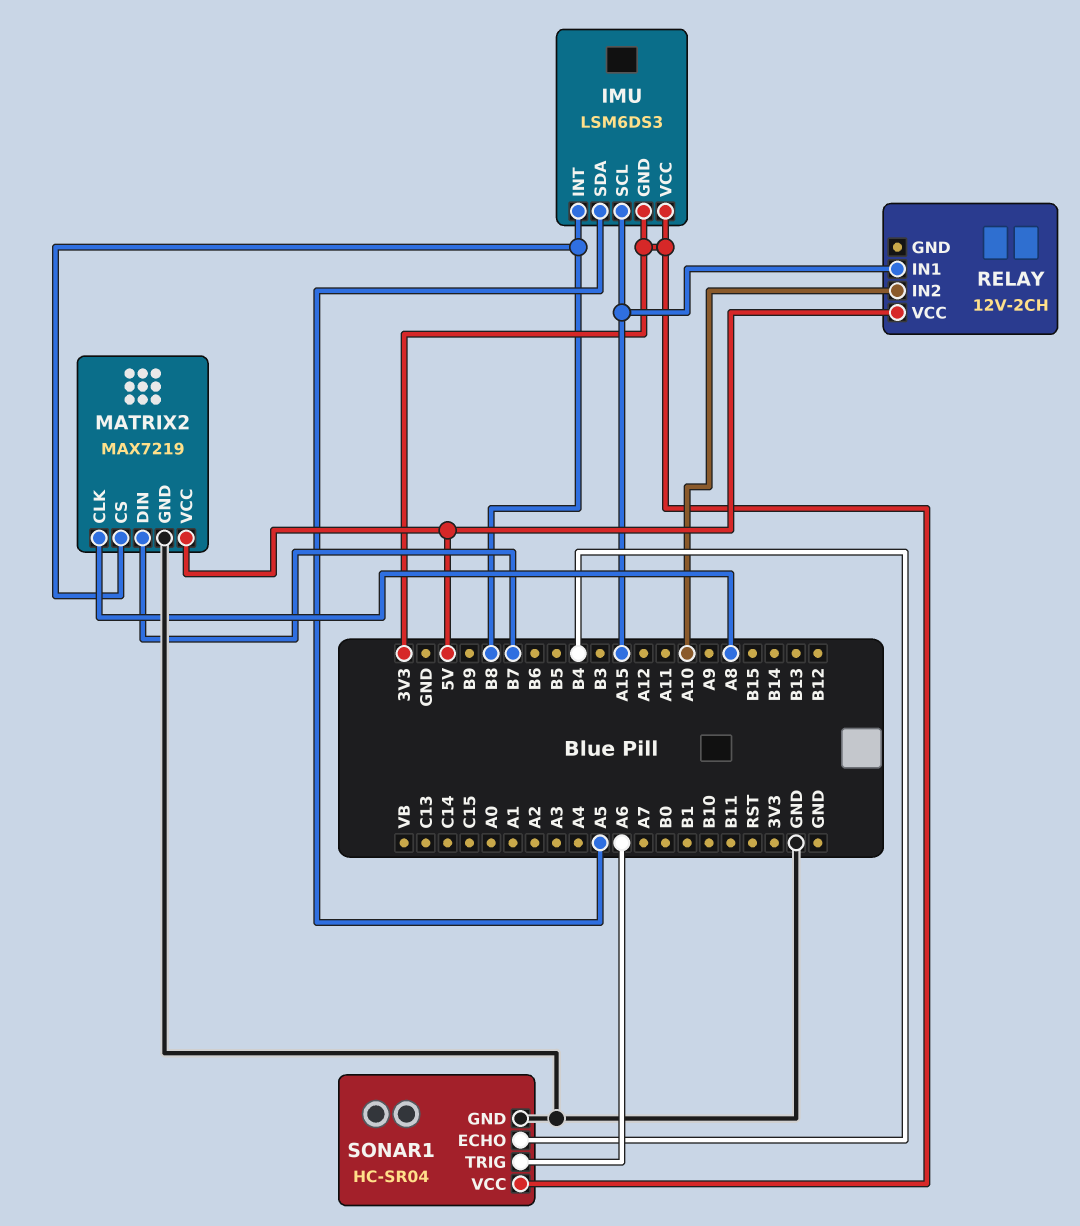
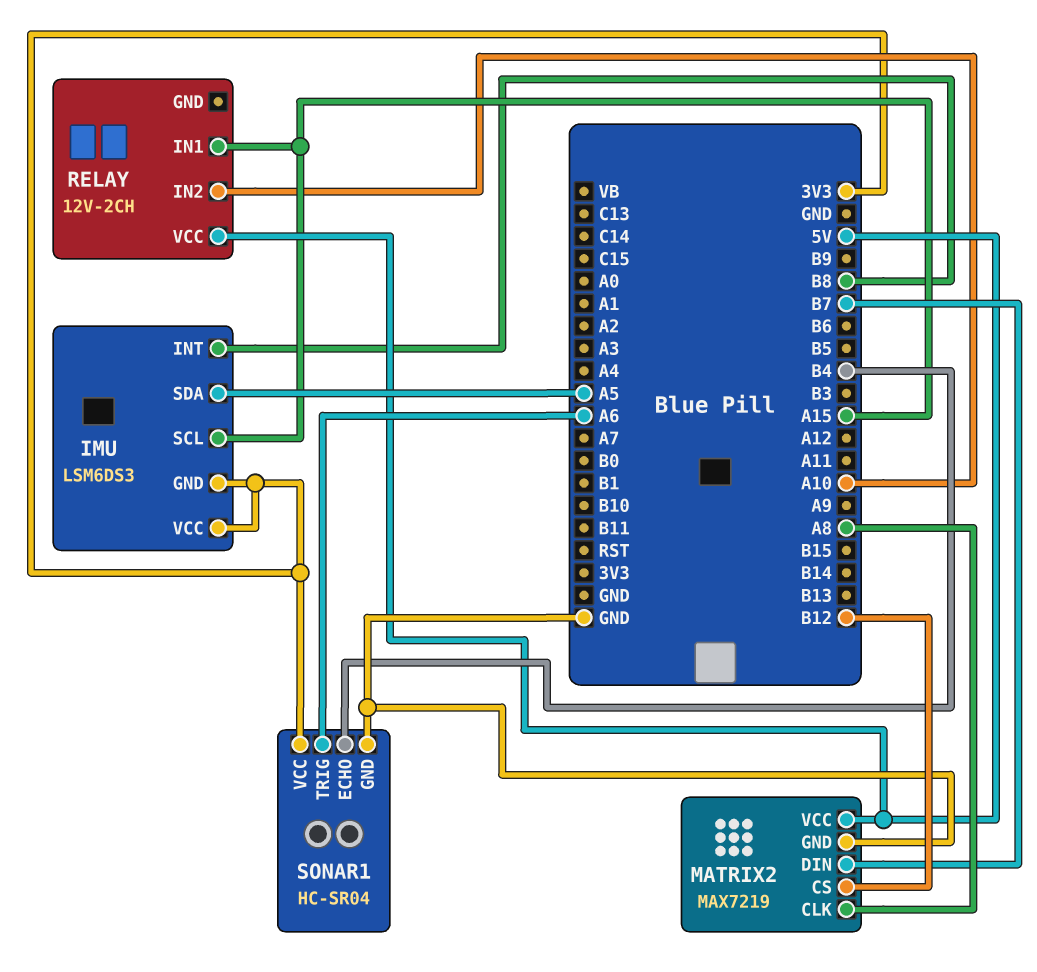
MATRIX2 pin CS: B8 -> B12

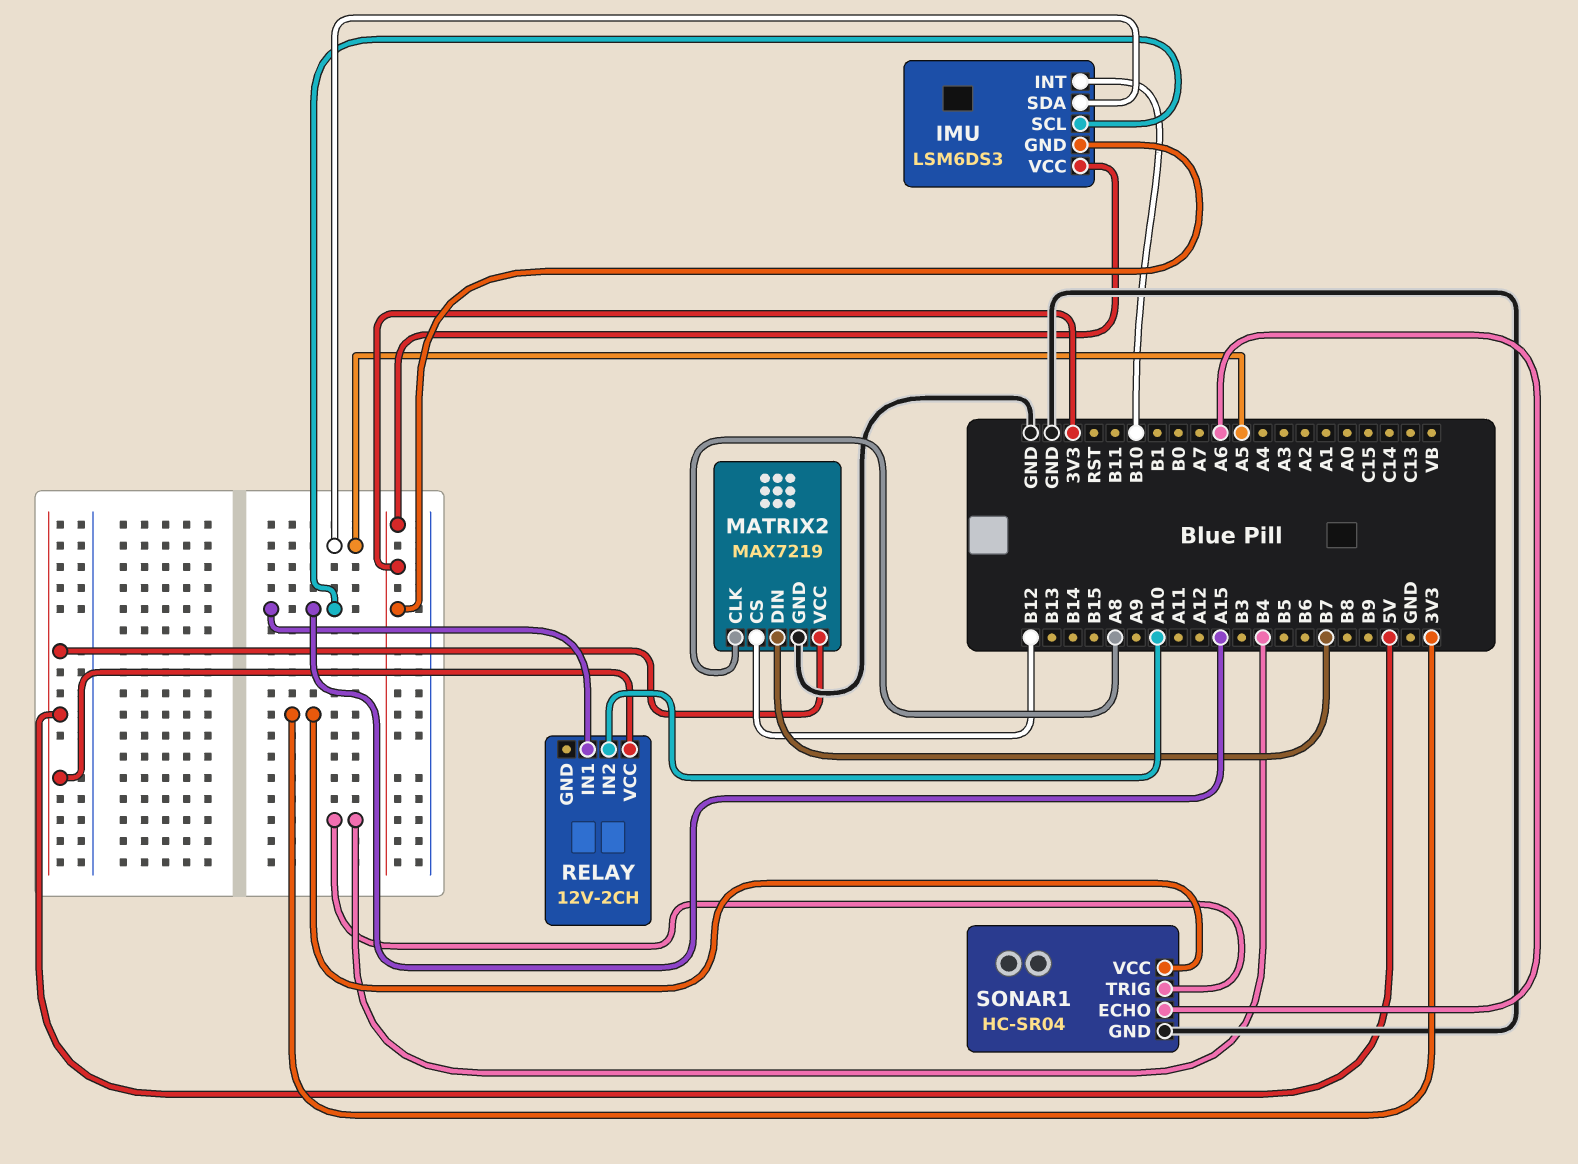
IMU pin INT: B8 -> B10
SONAR1 pin ECHO: B4 -> A6
SONAR1 pin TRIG: A6 -> B4

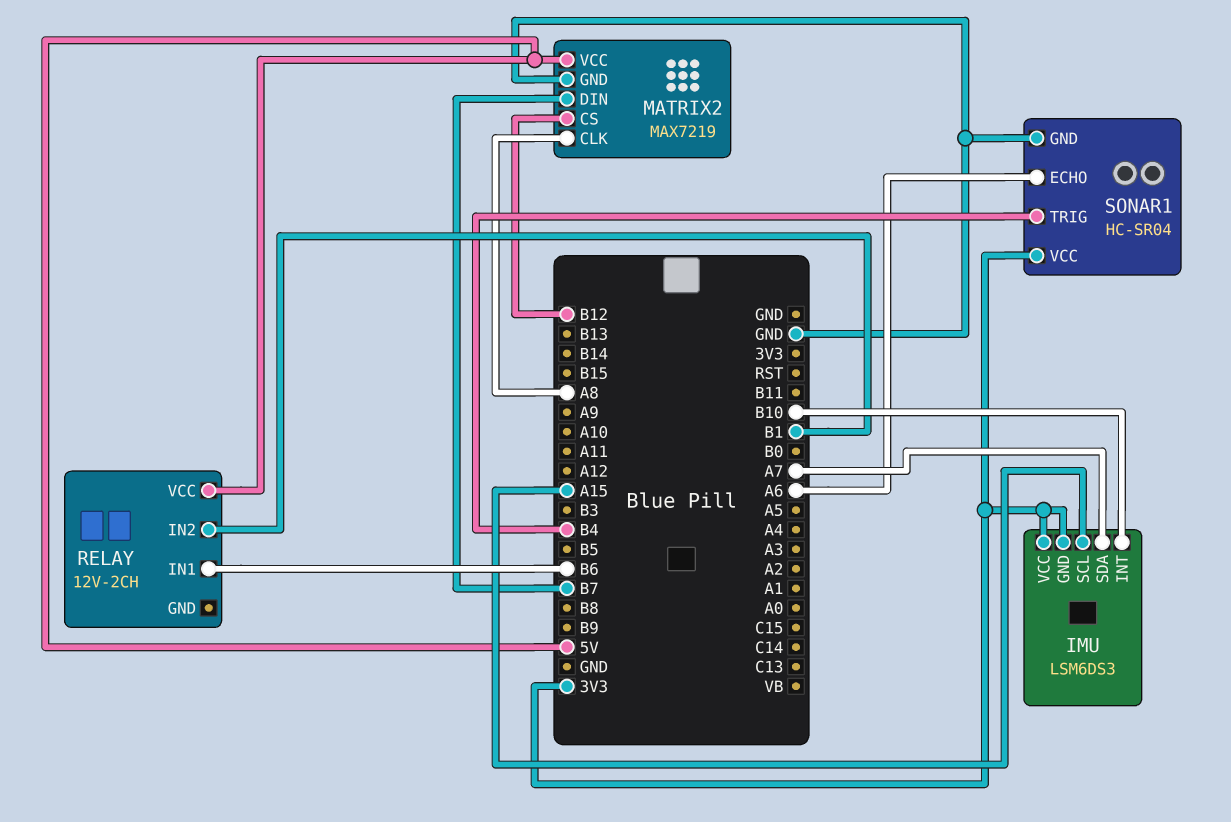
IMU pin SDA: A5 -> A7
RELAY pin IN1: A15 -> B6
RELAY pin IN2: A10 -> B1

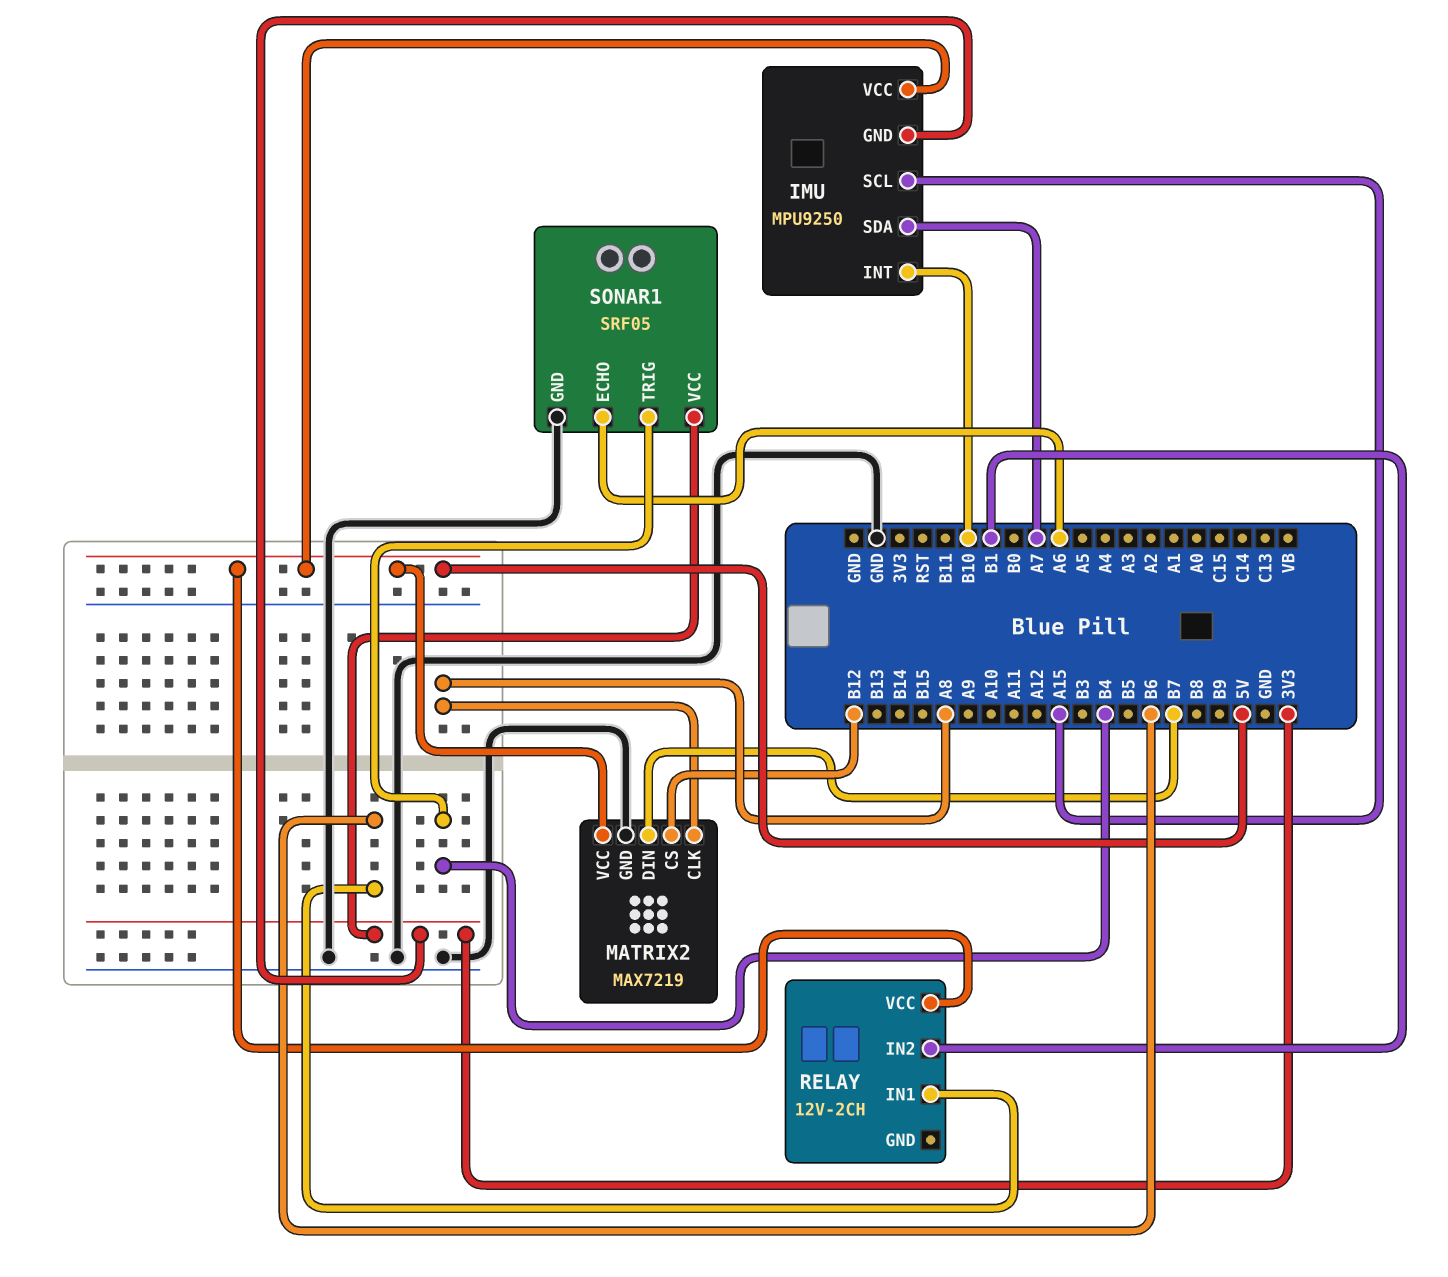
IMU: LSM6DS3 -> MPU9250
IMU pin VCC: 3V3 -> 5V
SONAR1: HC-SR04 -> SRF05

